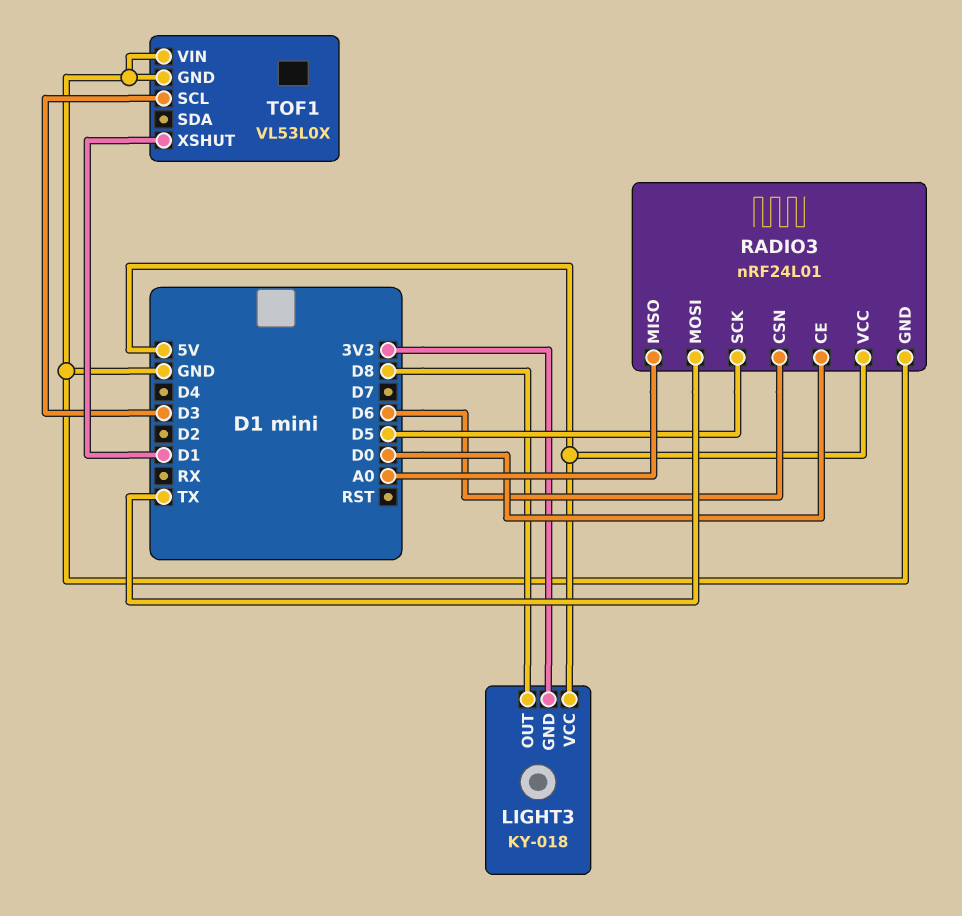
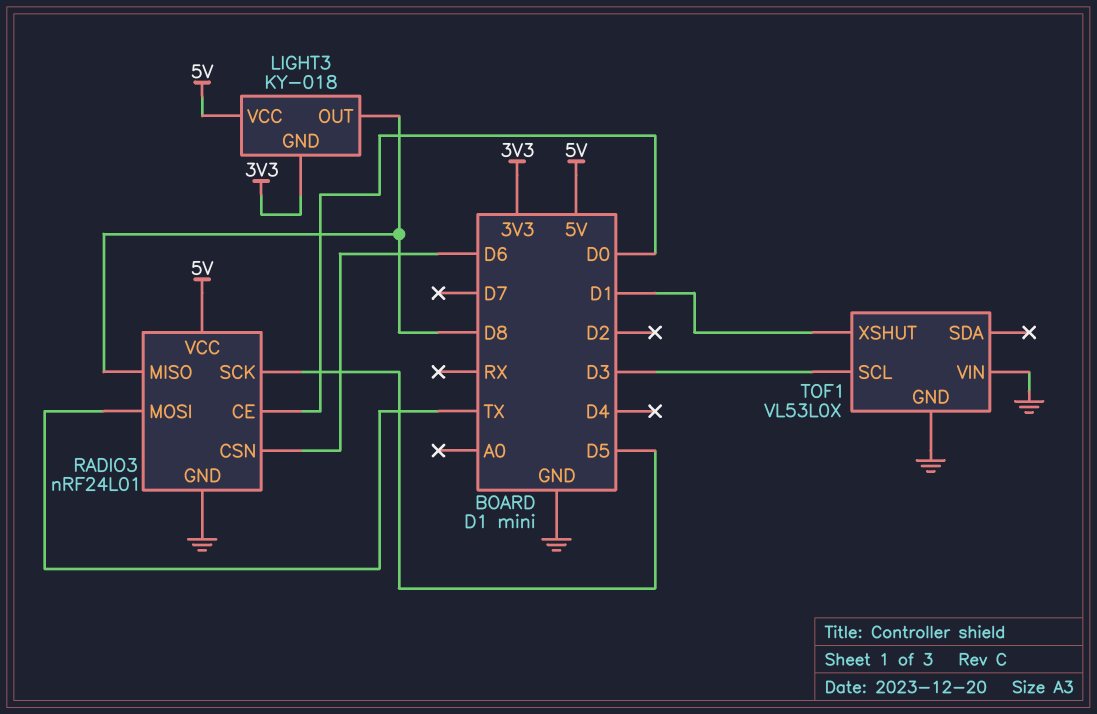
RADIO3 pin MISO: A0 -> D8

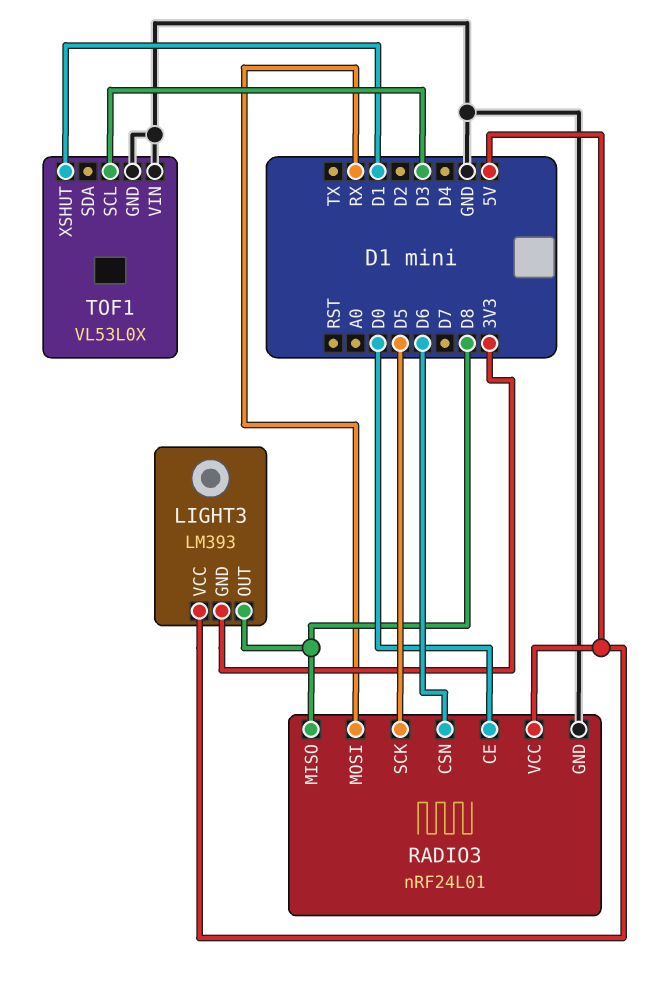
LIGHT3: KY-018 -> LM393
RADIO3 pin MOSI: TX -> RX

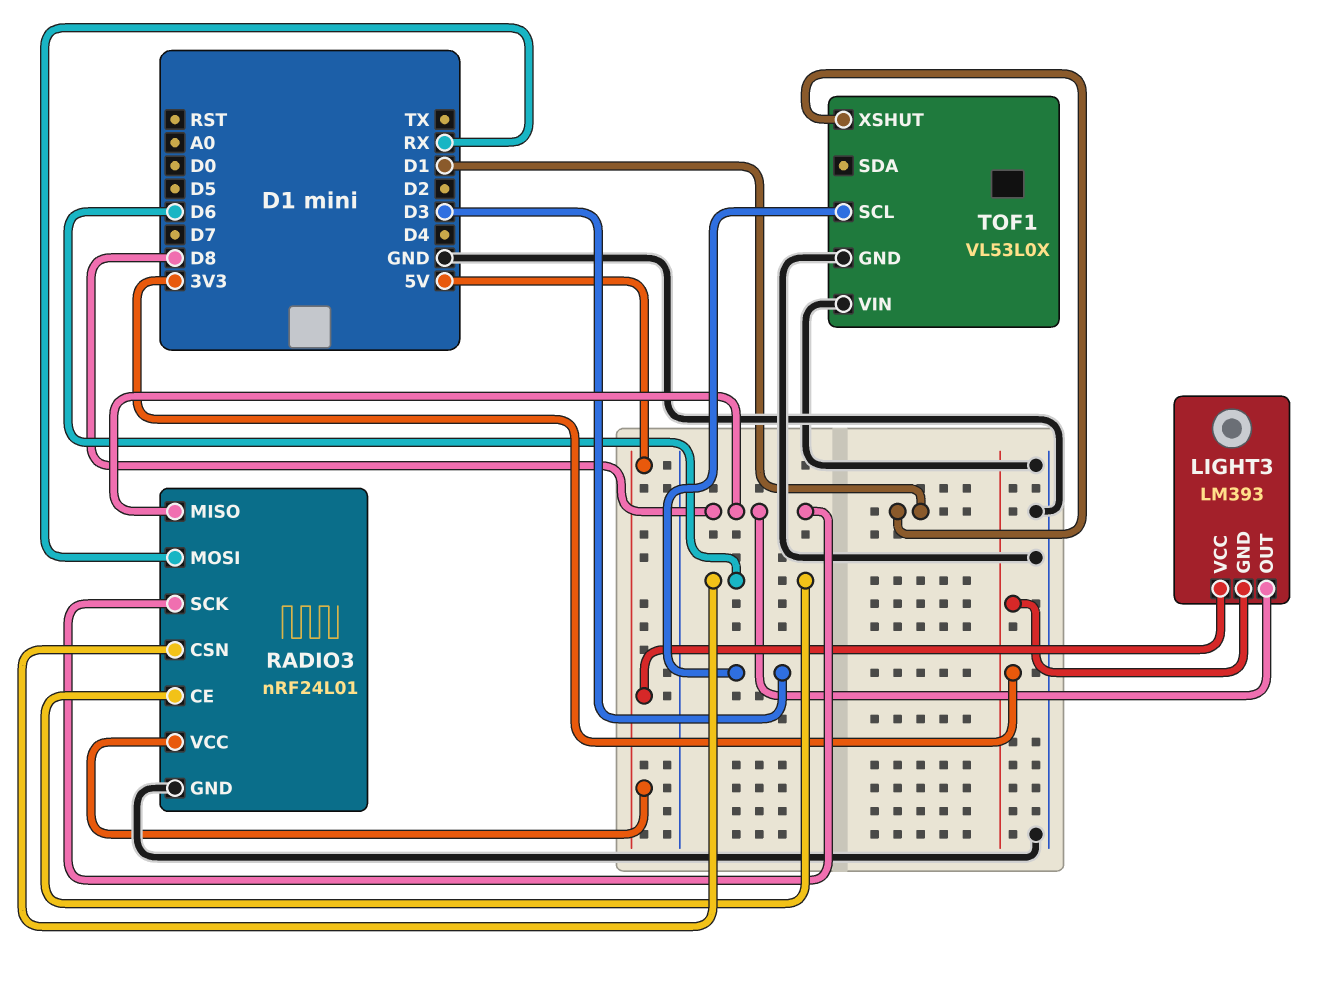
RADIO3 pin CE: D0 -> D6
RADIO3 pin SCK: D5 -> D8

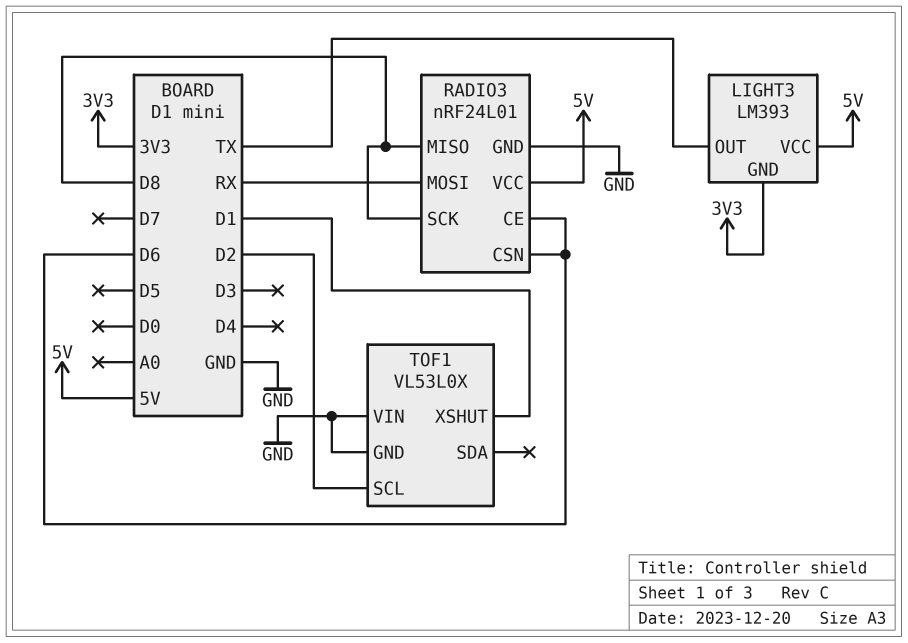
LIGHT3 pin OUT: D8 -> TX
TOF1 pin SCL: D3 -> D2

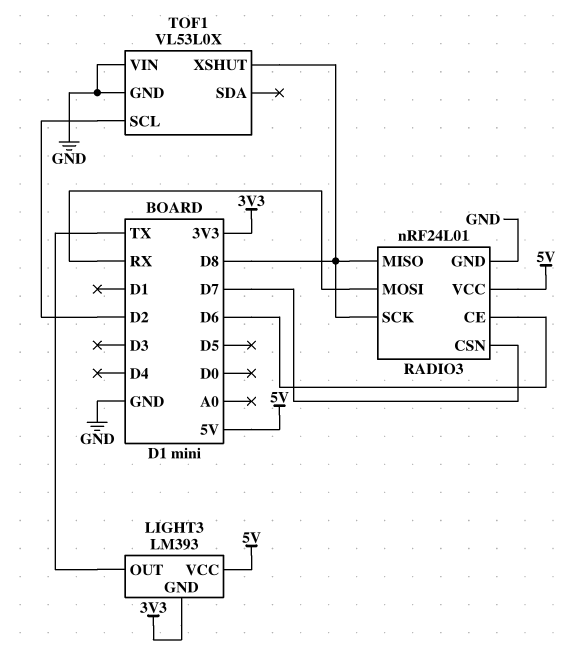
RADIO3 pin CSN: D6 -> D7
TOF1 pin XSHUT: D1 -> D8

